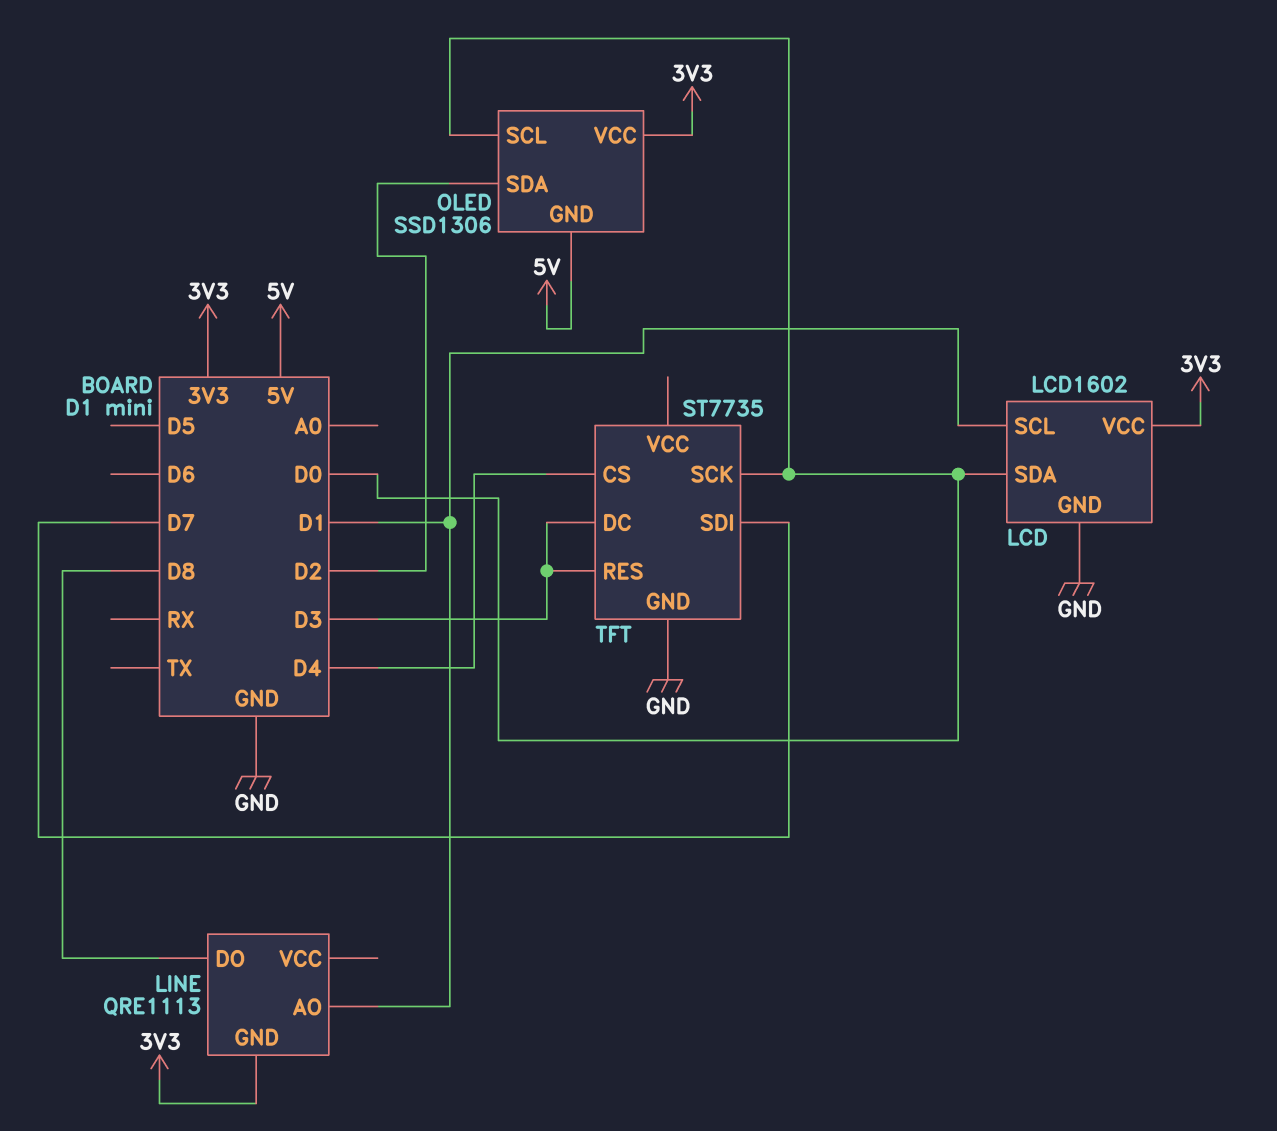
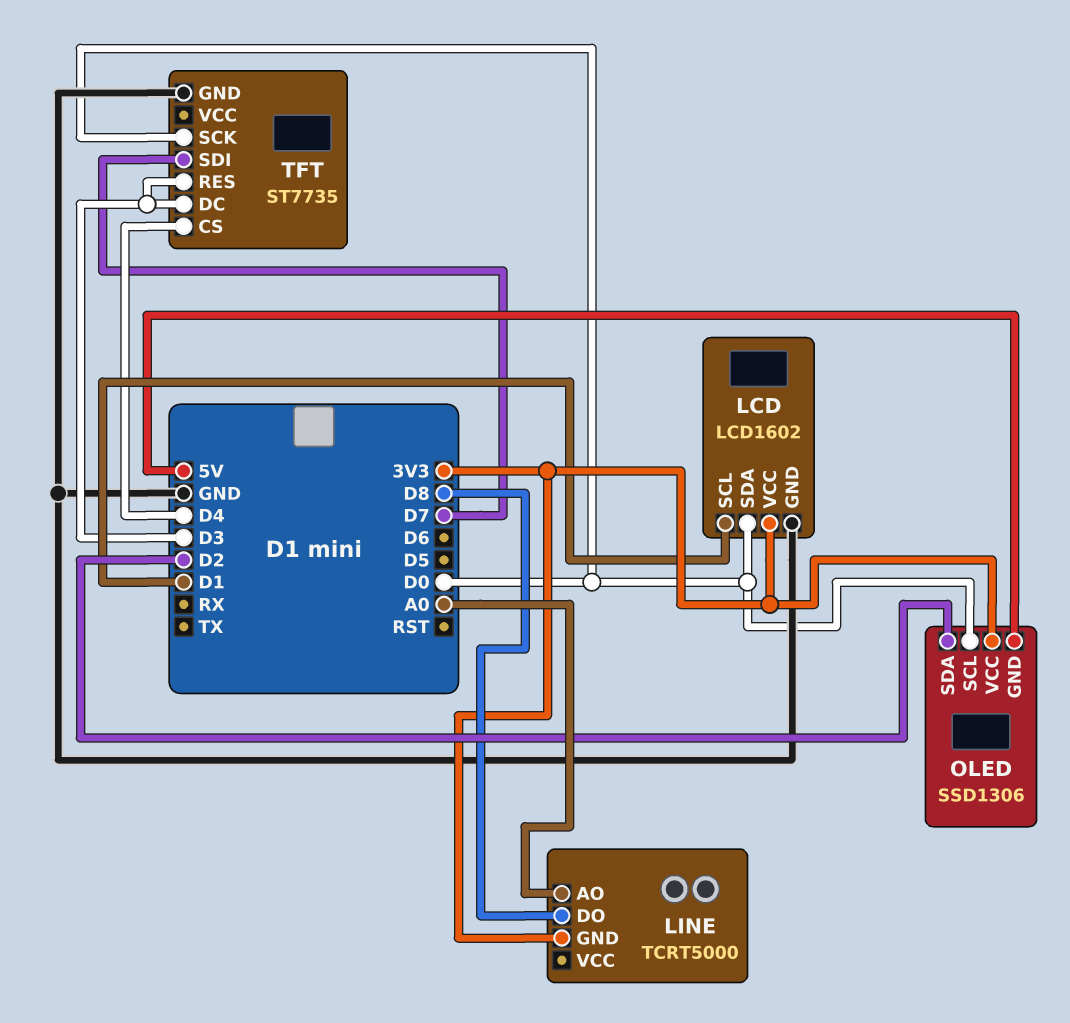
LINE: QRE1113 -> TCRT5000
LINE pin AO: D1 -> A0

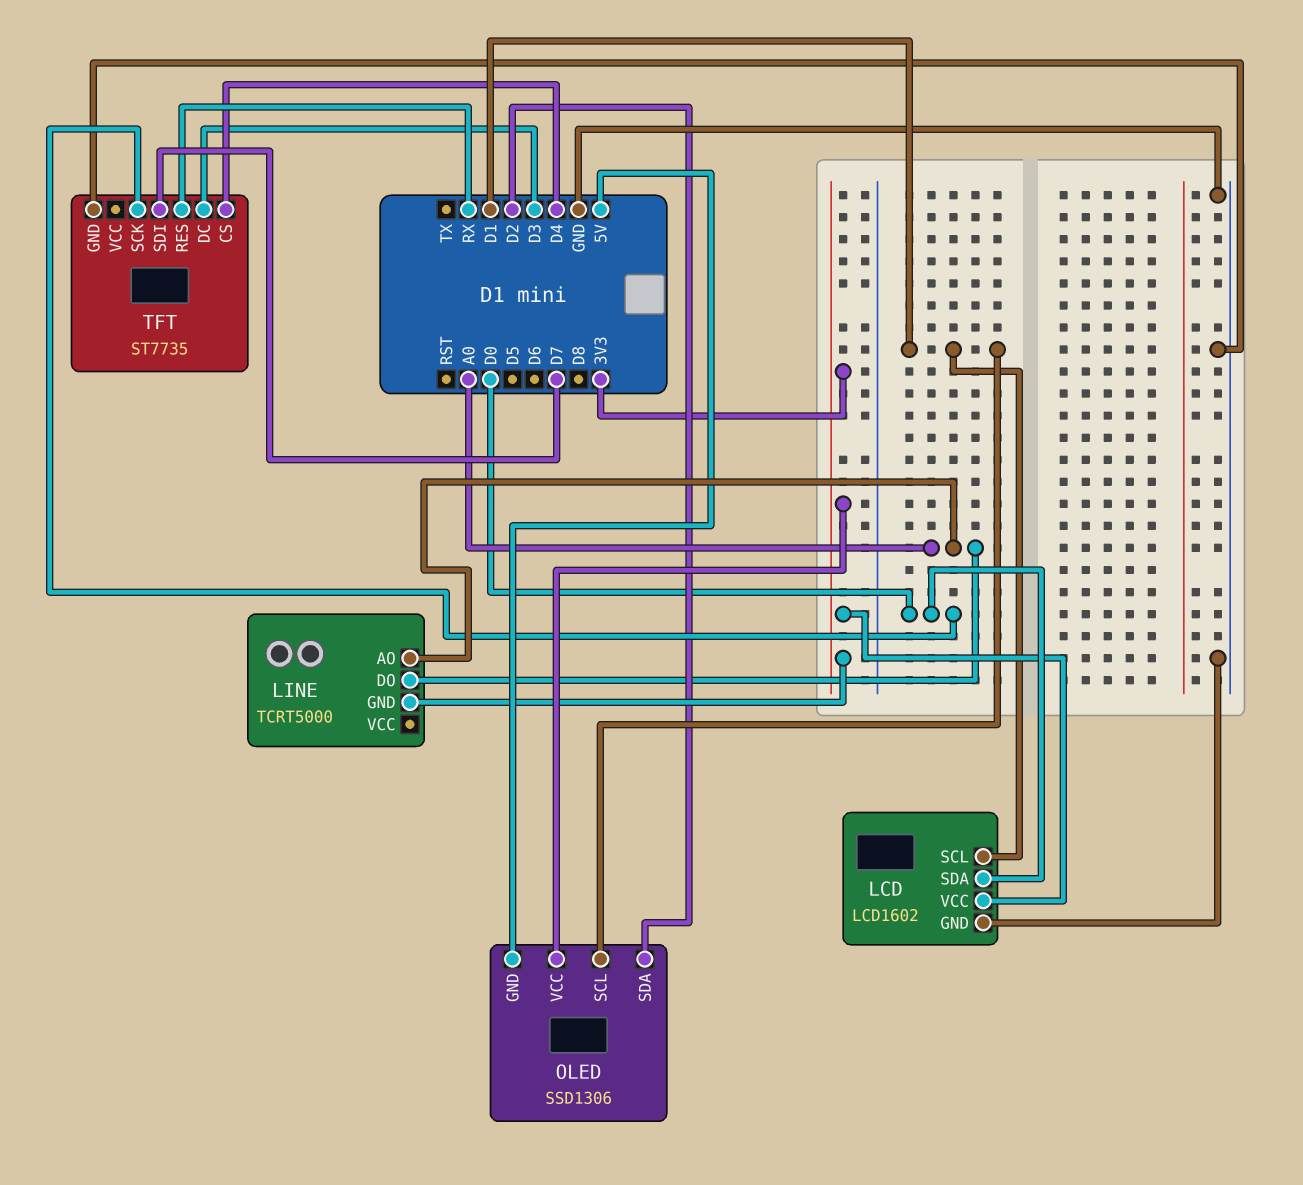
LINE pin DO: D8 -> A0
OLED pin SCL: D0 -> D1
TFT pin RES: D3 -> RX

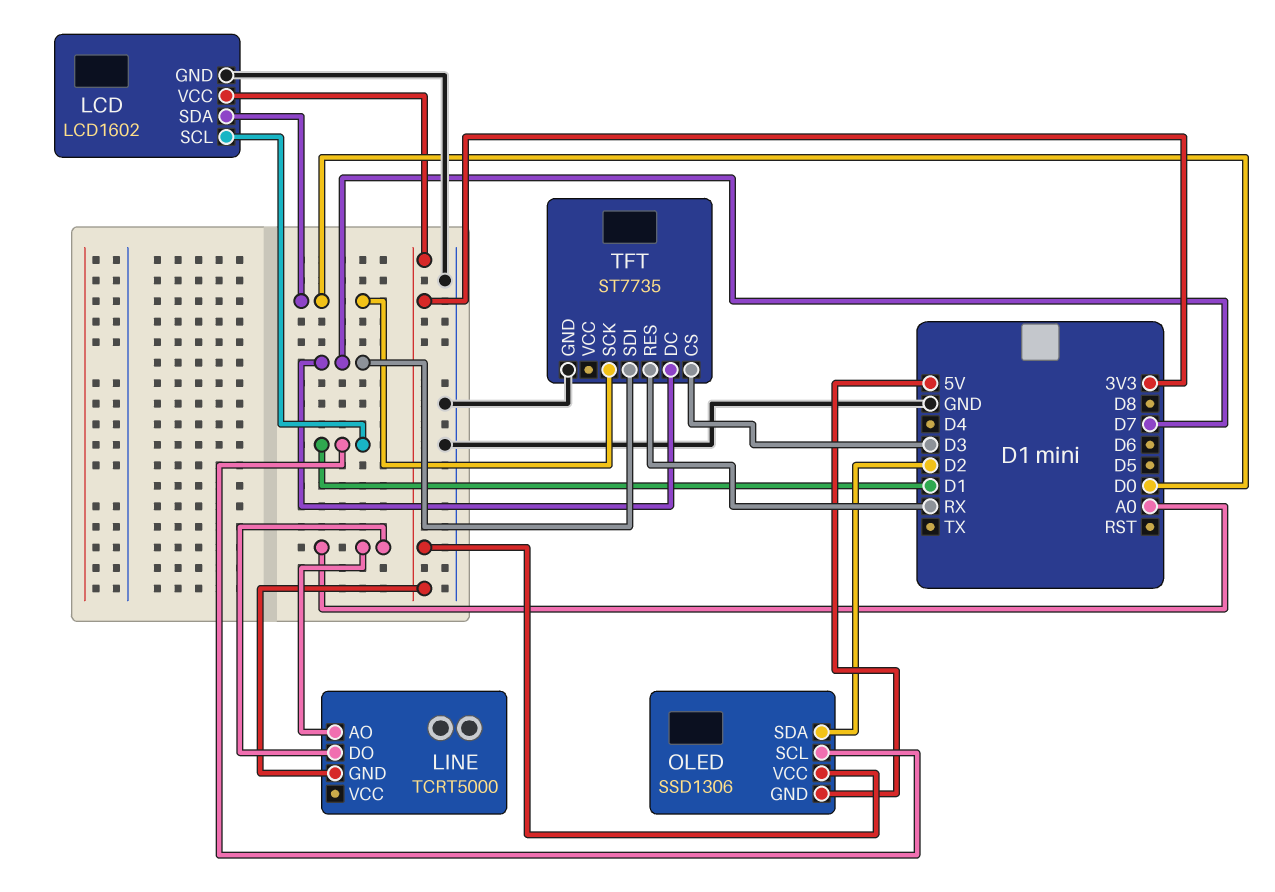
TFT pin CS: D4 -> D3
TFT pin DC: D3 -> D7

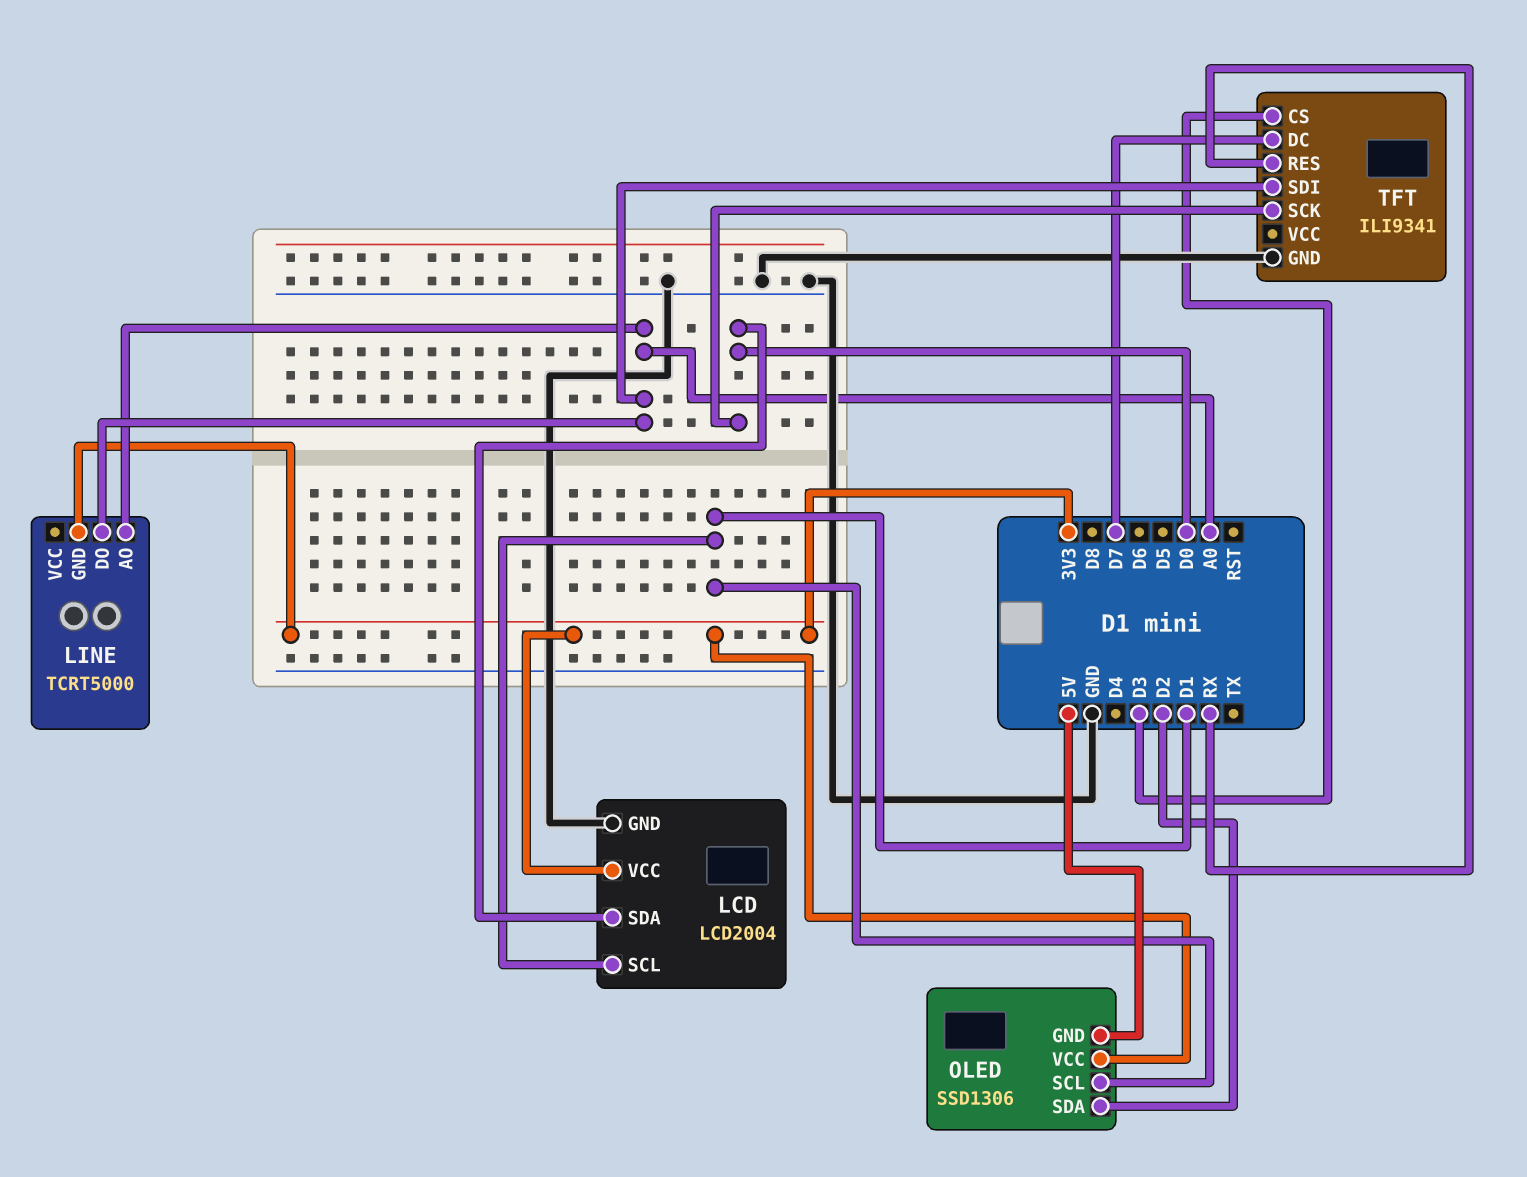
LCD: LCD1602 -> LCD2004
TFT: ST7735 -> ILI9341
TFT pin SDI: D7 -> A0

